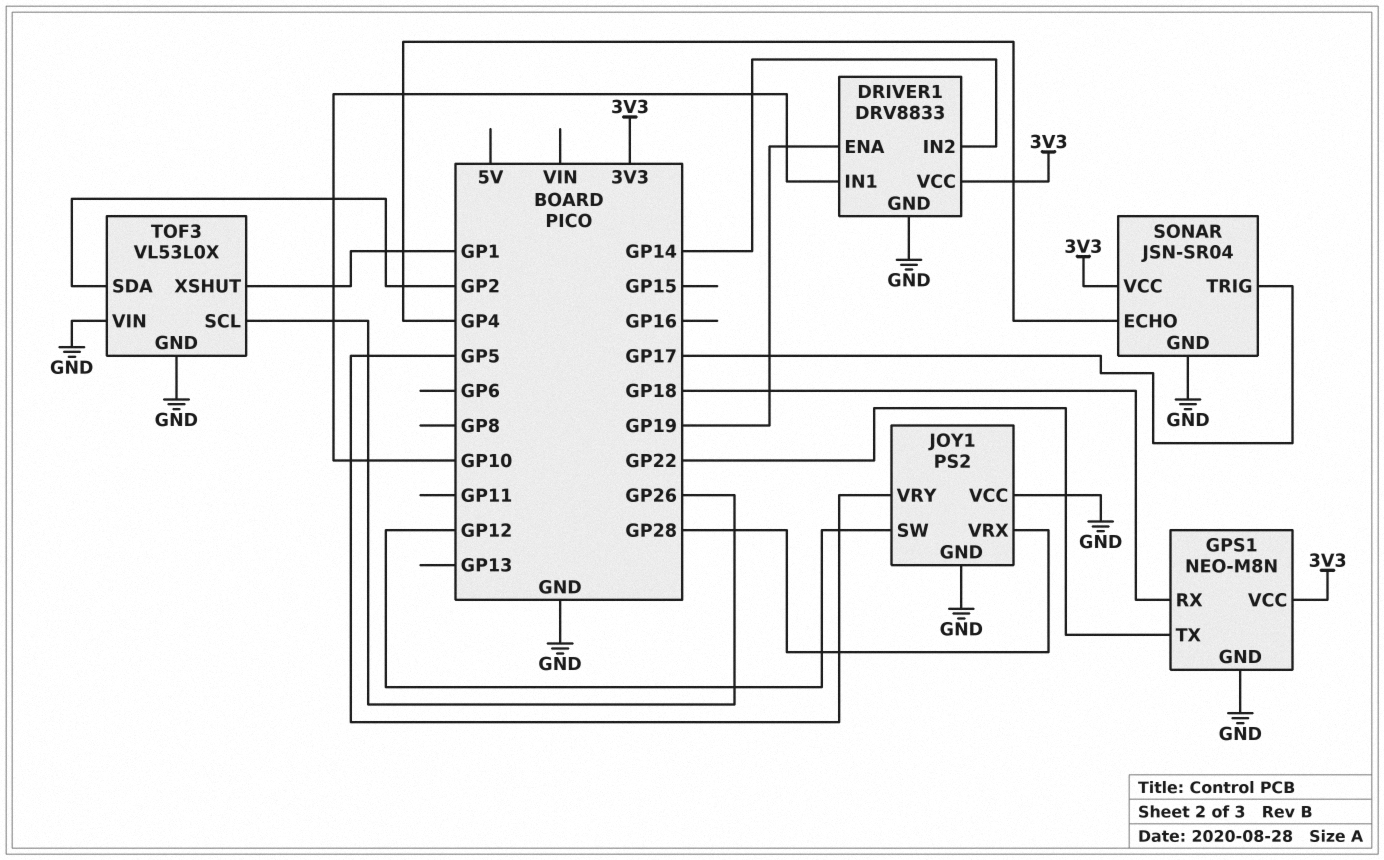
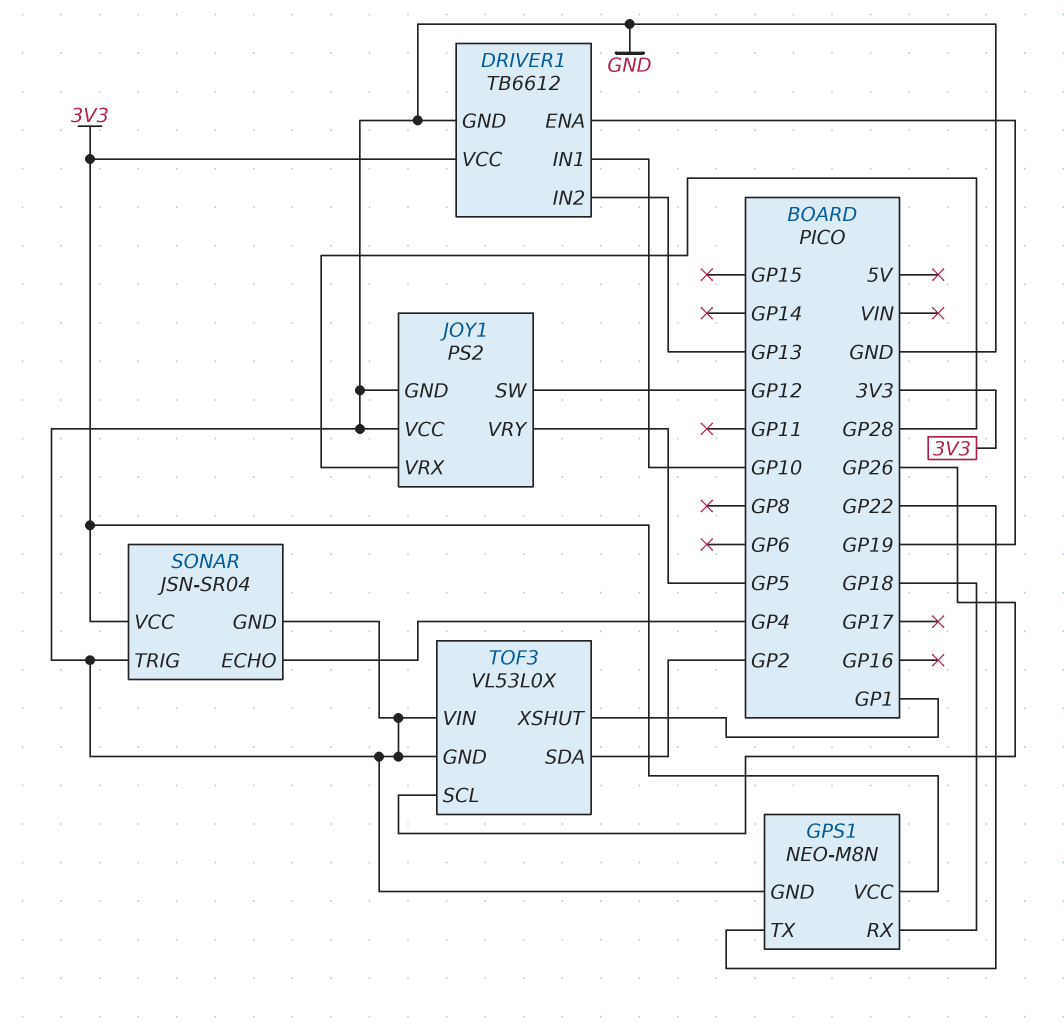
DRIVER1: DRV8833 -> TB6612
DRIVER1 pin IN2: GP14 -> GP13
SONAR pin TRIG: GP17 -> GND

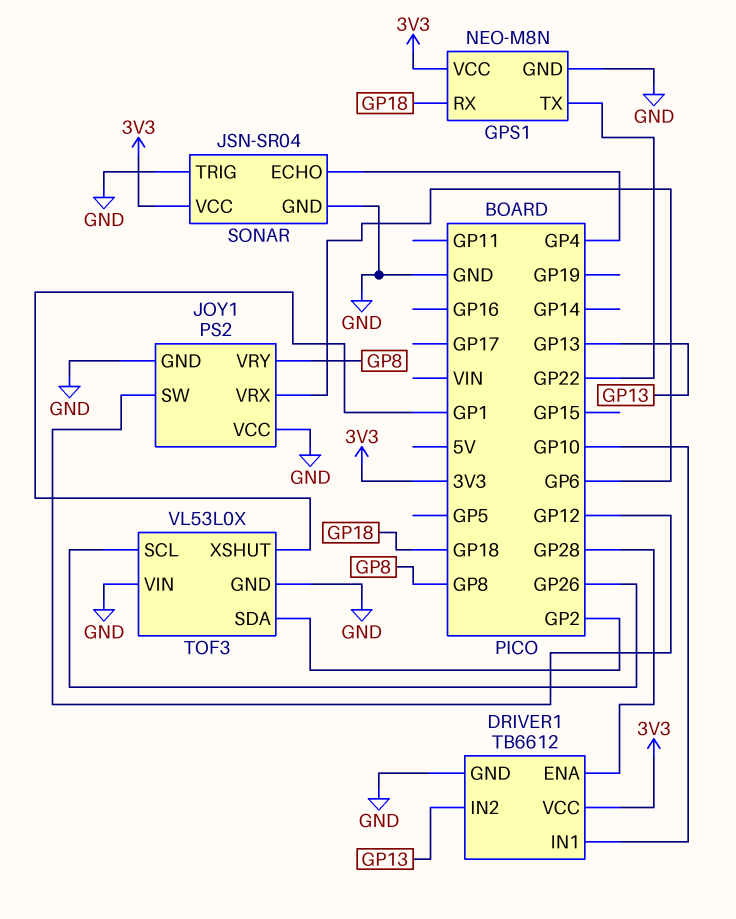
DRIVER1 pin ENA: GP19 -> GP28
JOY1 pin VRX: GP28 -> GP6
JOY1 pin VRY: GP5 -> GP8

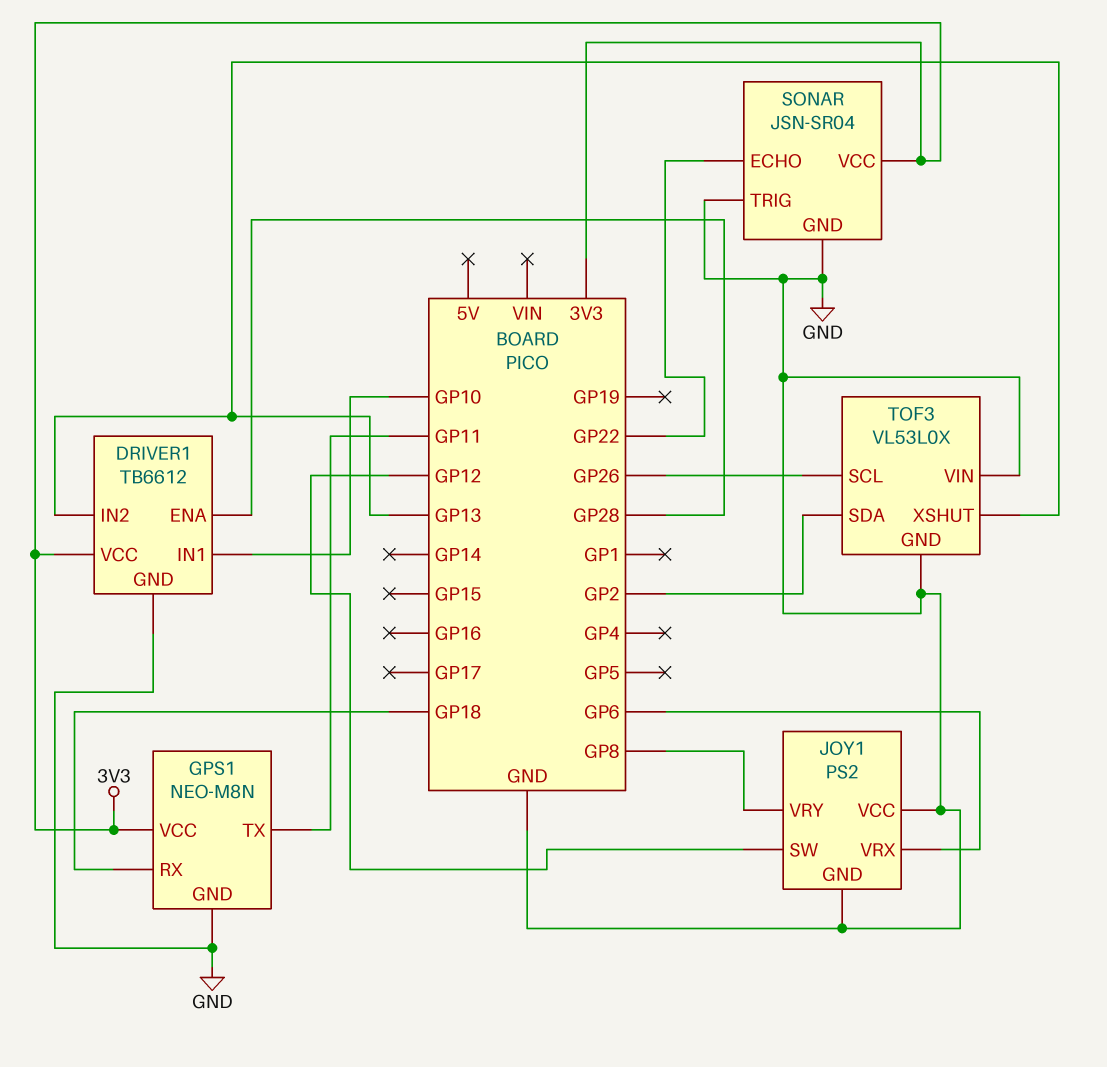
GPS1 pin TX: GP22 -> GP11
SONAR pin ECHO: GP4 -> GP22
TOF3 pin XSHUT: GP1 -> GP13

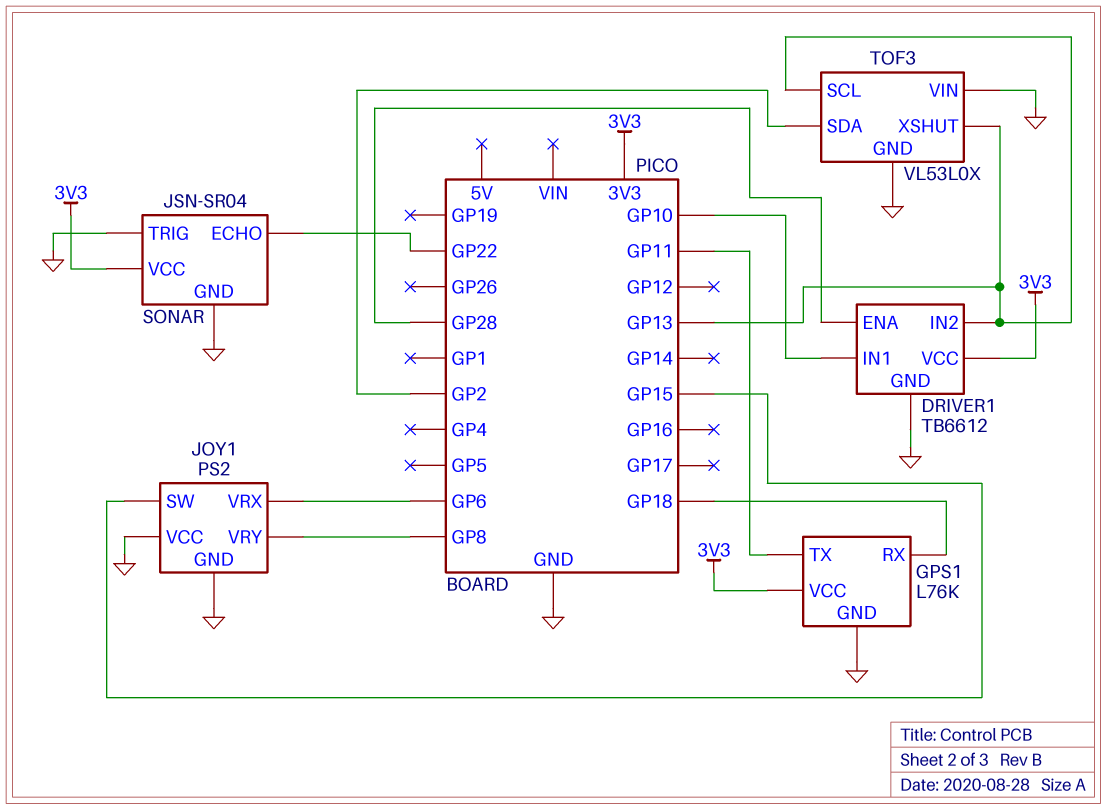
GPS1: NEO-M8N -> L76K
JOY1 pin SW: GP12 -> GP15
TOF3 pin SCL: GP26 -> GP13

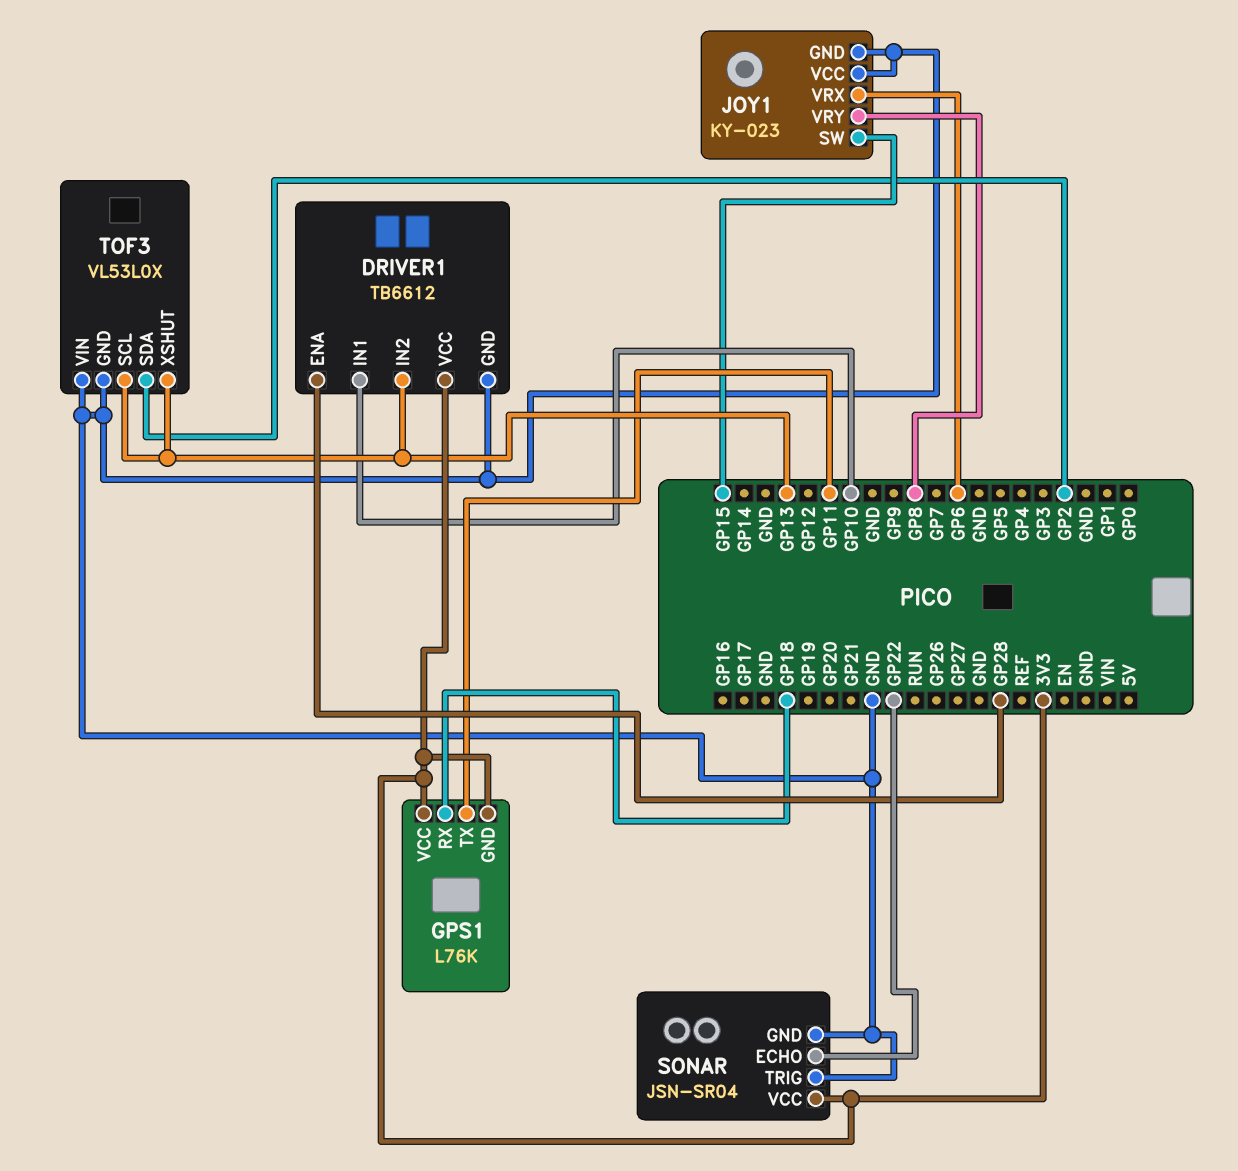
GPS1 pin GND: GND -> 3V3
JOY1: PS2 -> KY-023

